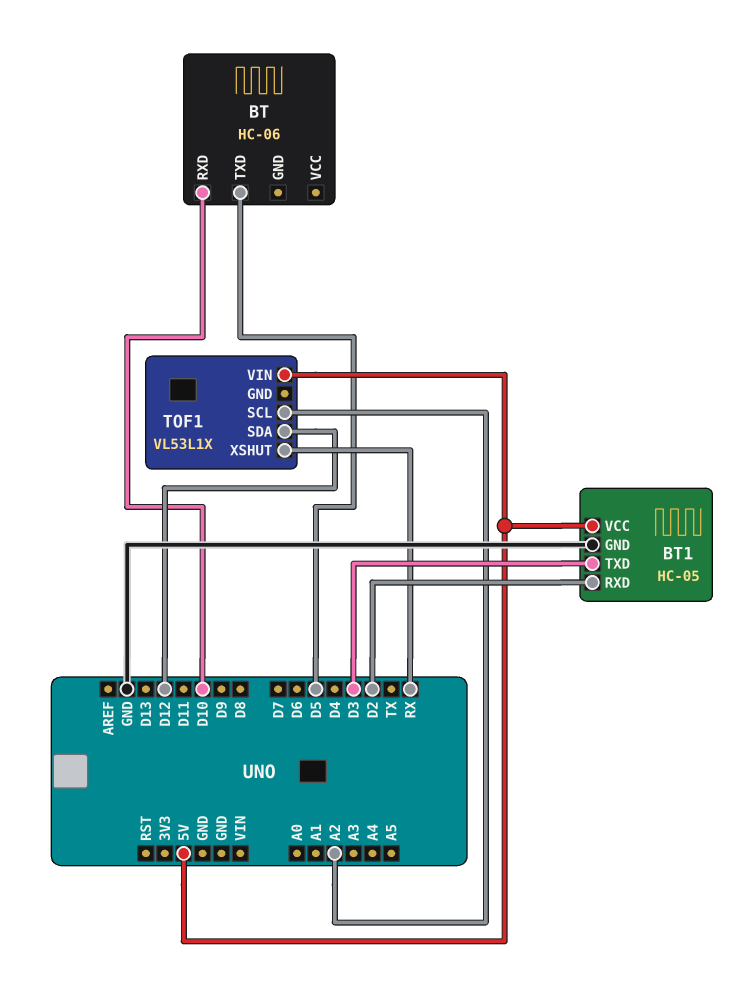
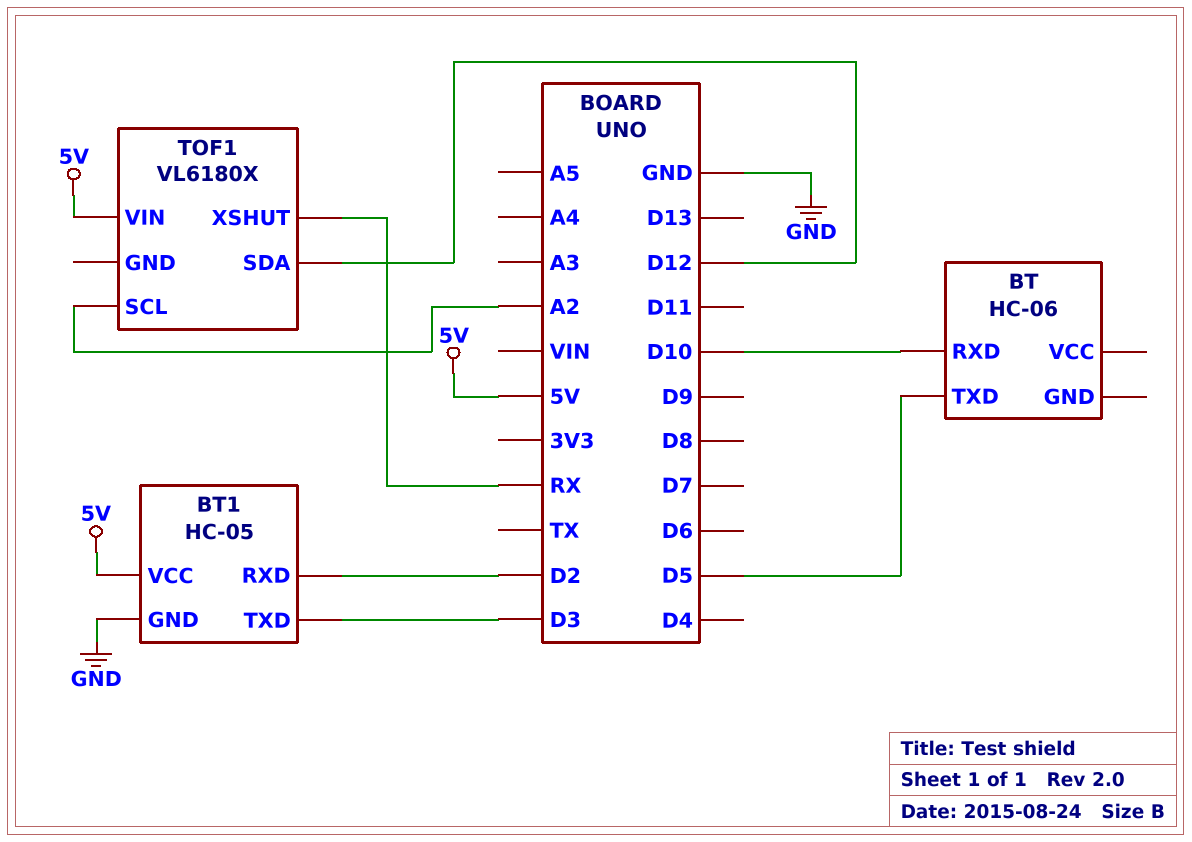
TOF1: VL53L1X -> VL6180X

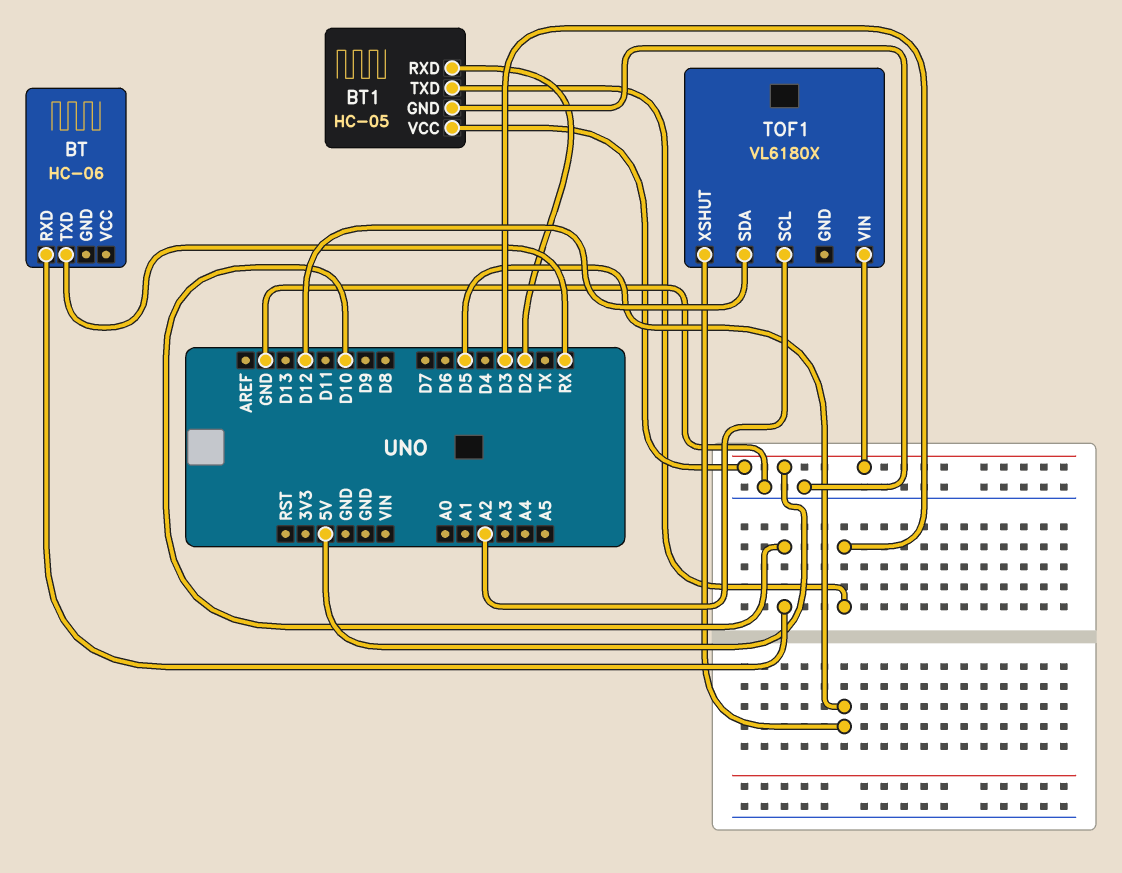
BT pin TXD: D5 -> RX
TOF1 pin XSHUT: RX -> D5

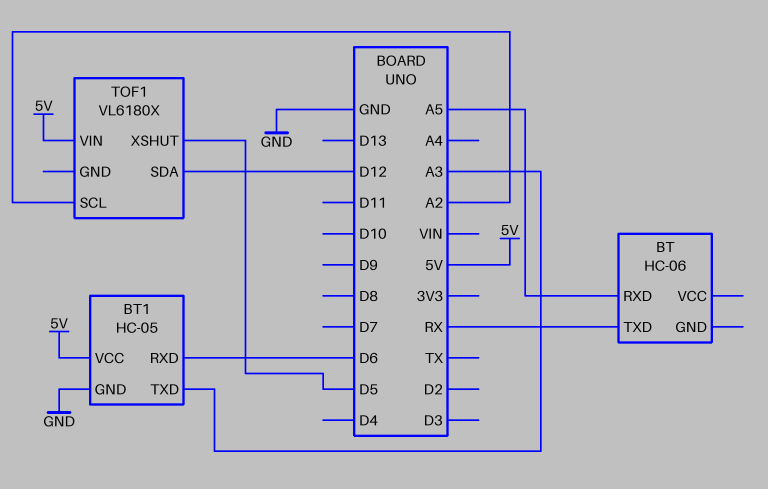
BT pin RXD: D10 -> A5
BT1 pin RXD: D2 -> D6
BT1 pin TXD: D3 -> A3

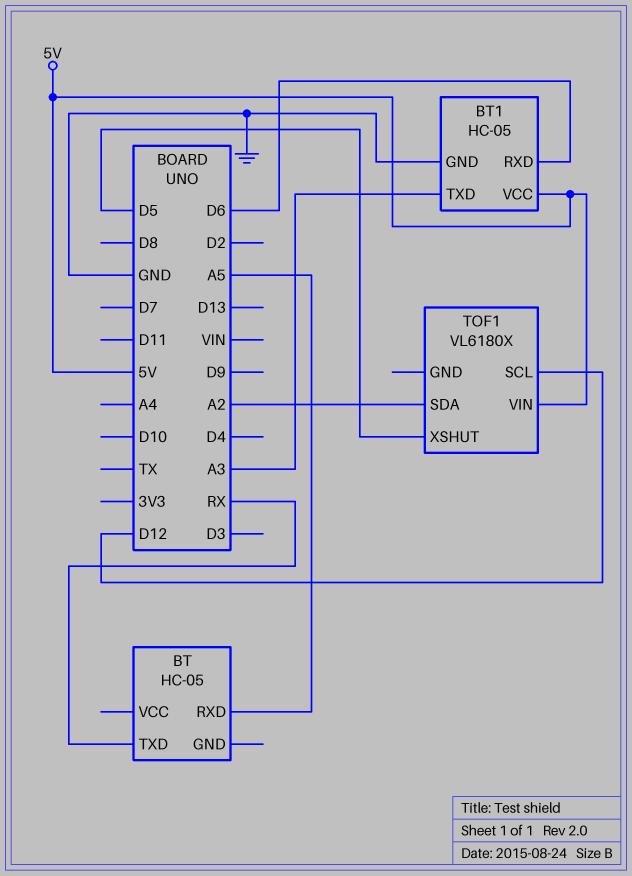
BT: HC-06 -> HC-05
TOF1 pin SCL: A2 -> D12
TOF1 pin SDA: D12 -> A2

